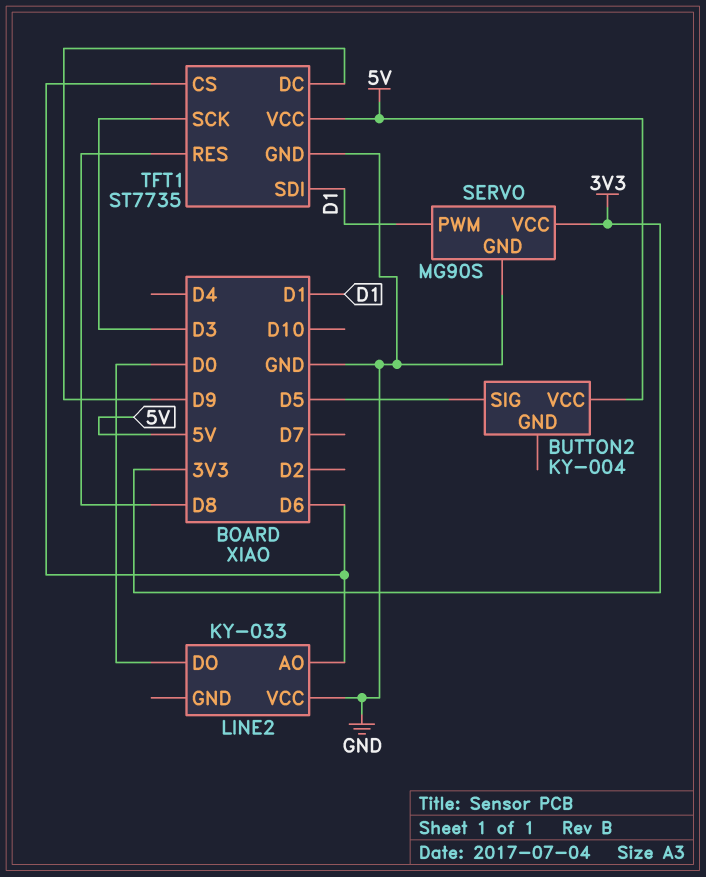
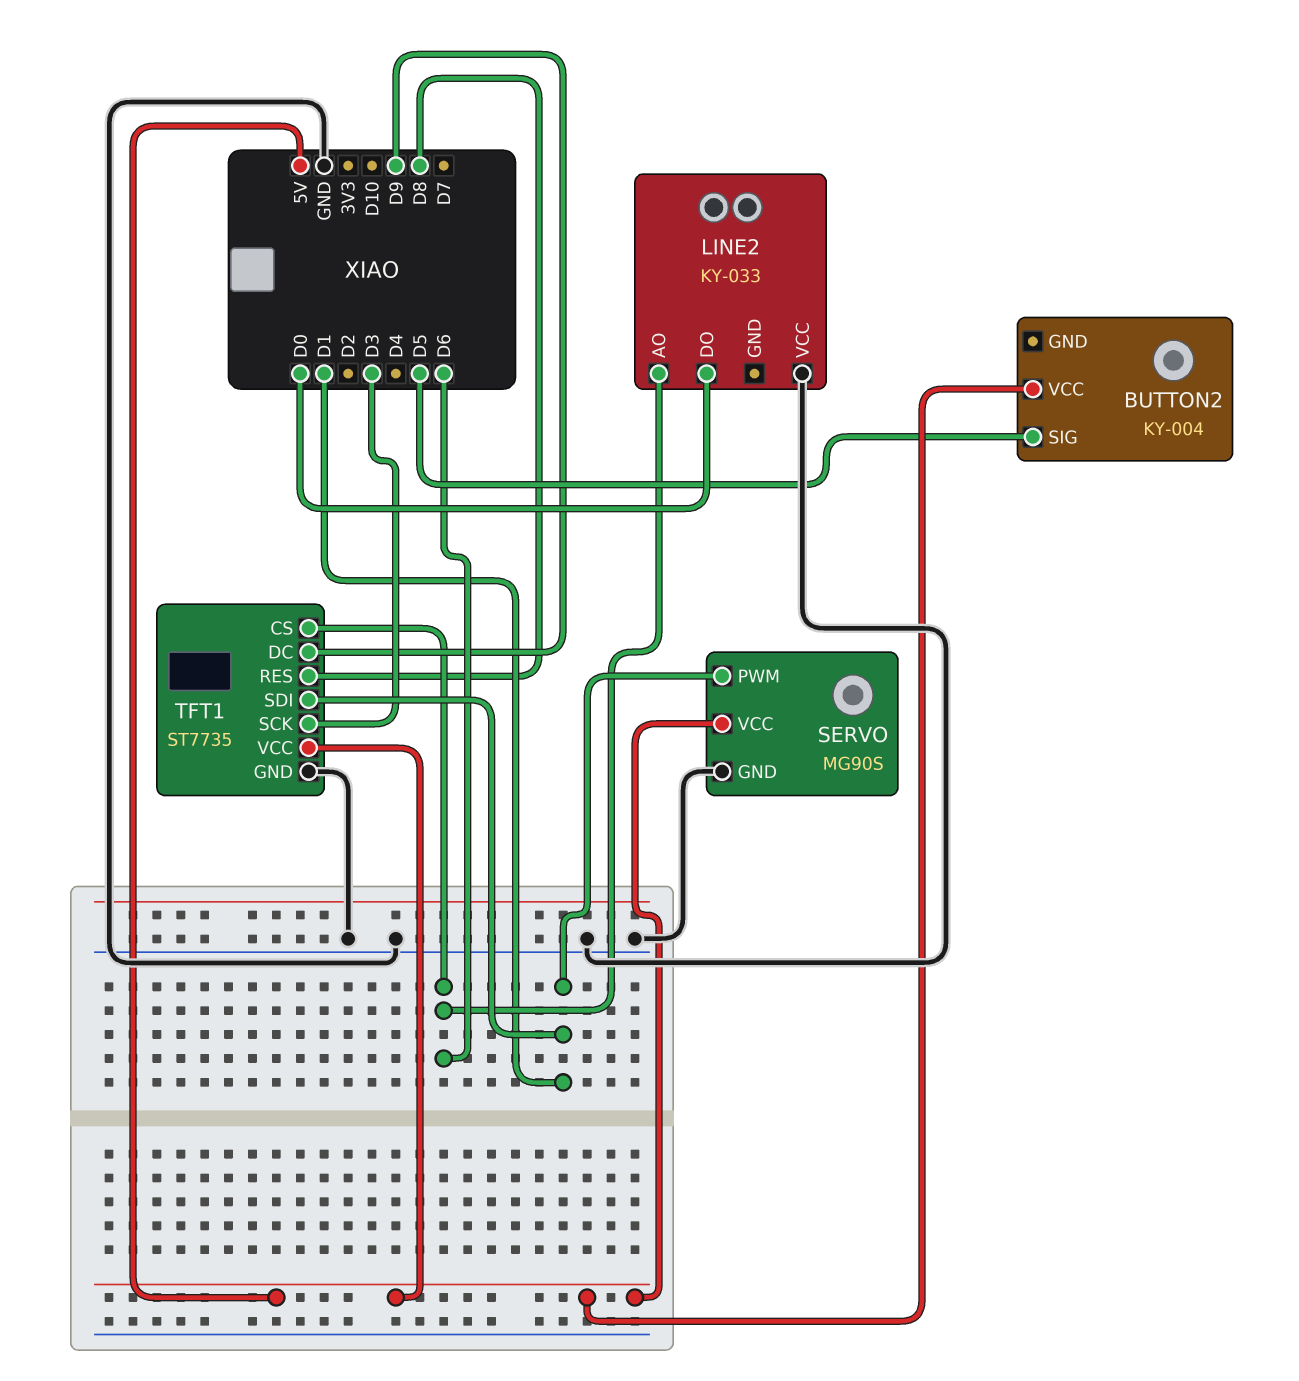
SERVO pin VCC: 3V3 -> 5V

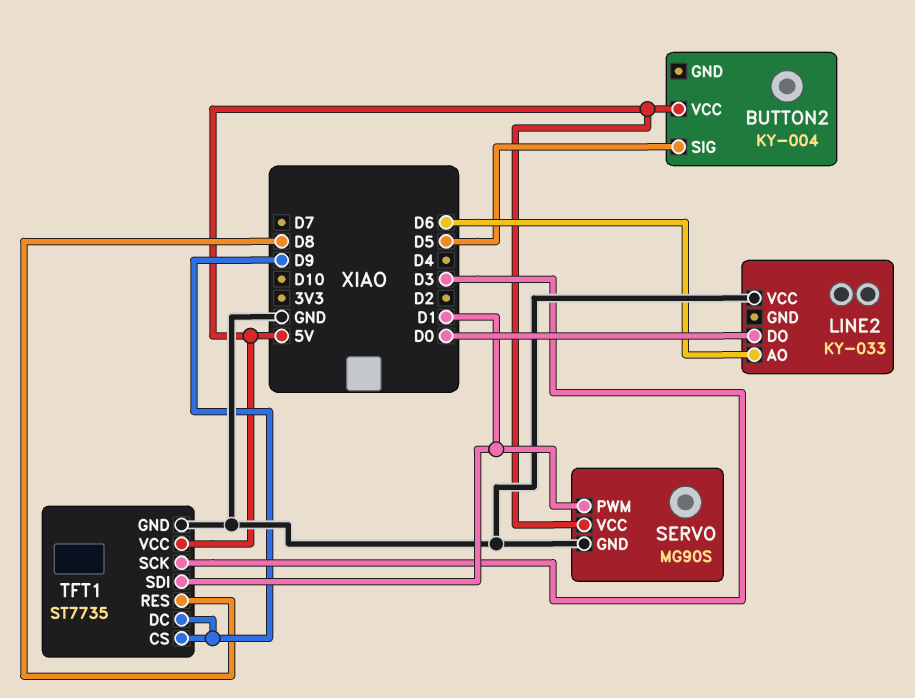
TFT1 pin CS: D6 -> D9

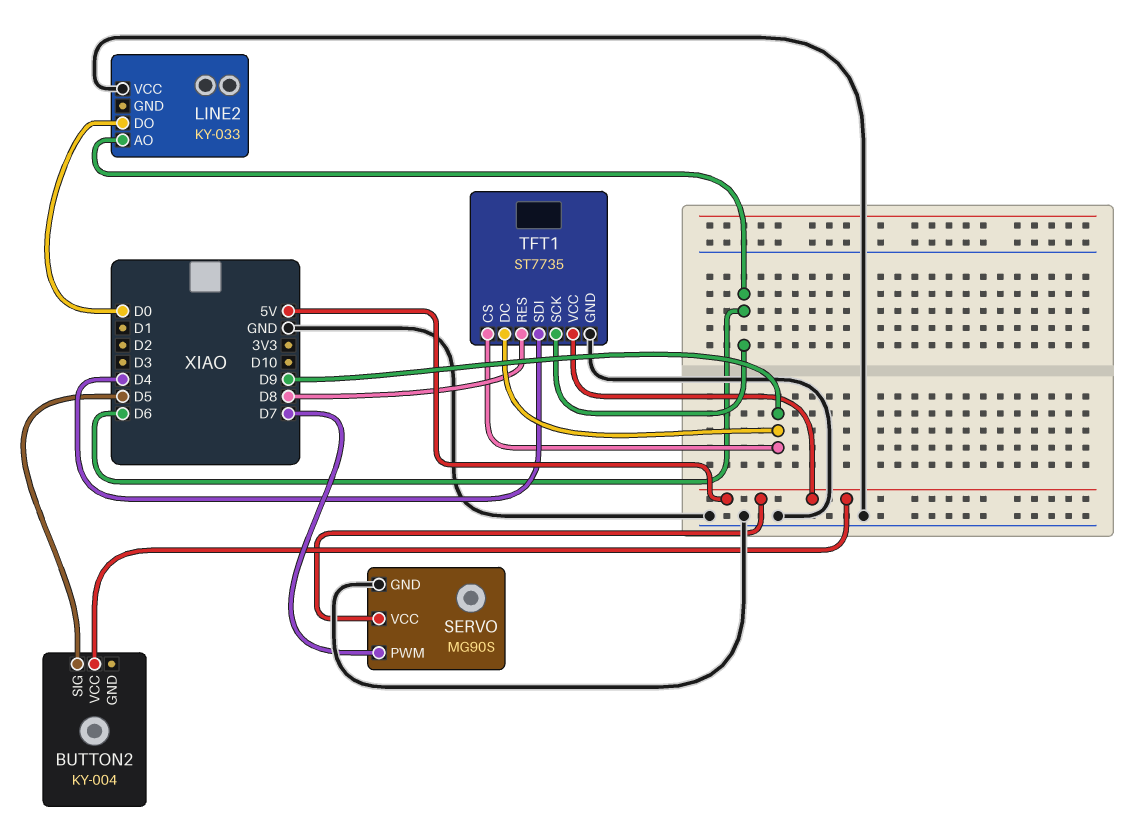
SERVO pin PWM: D1 -> D7
TFT1 pin SCK: D3 -> D6
TFT1 pin SDI: D1 -> D4

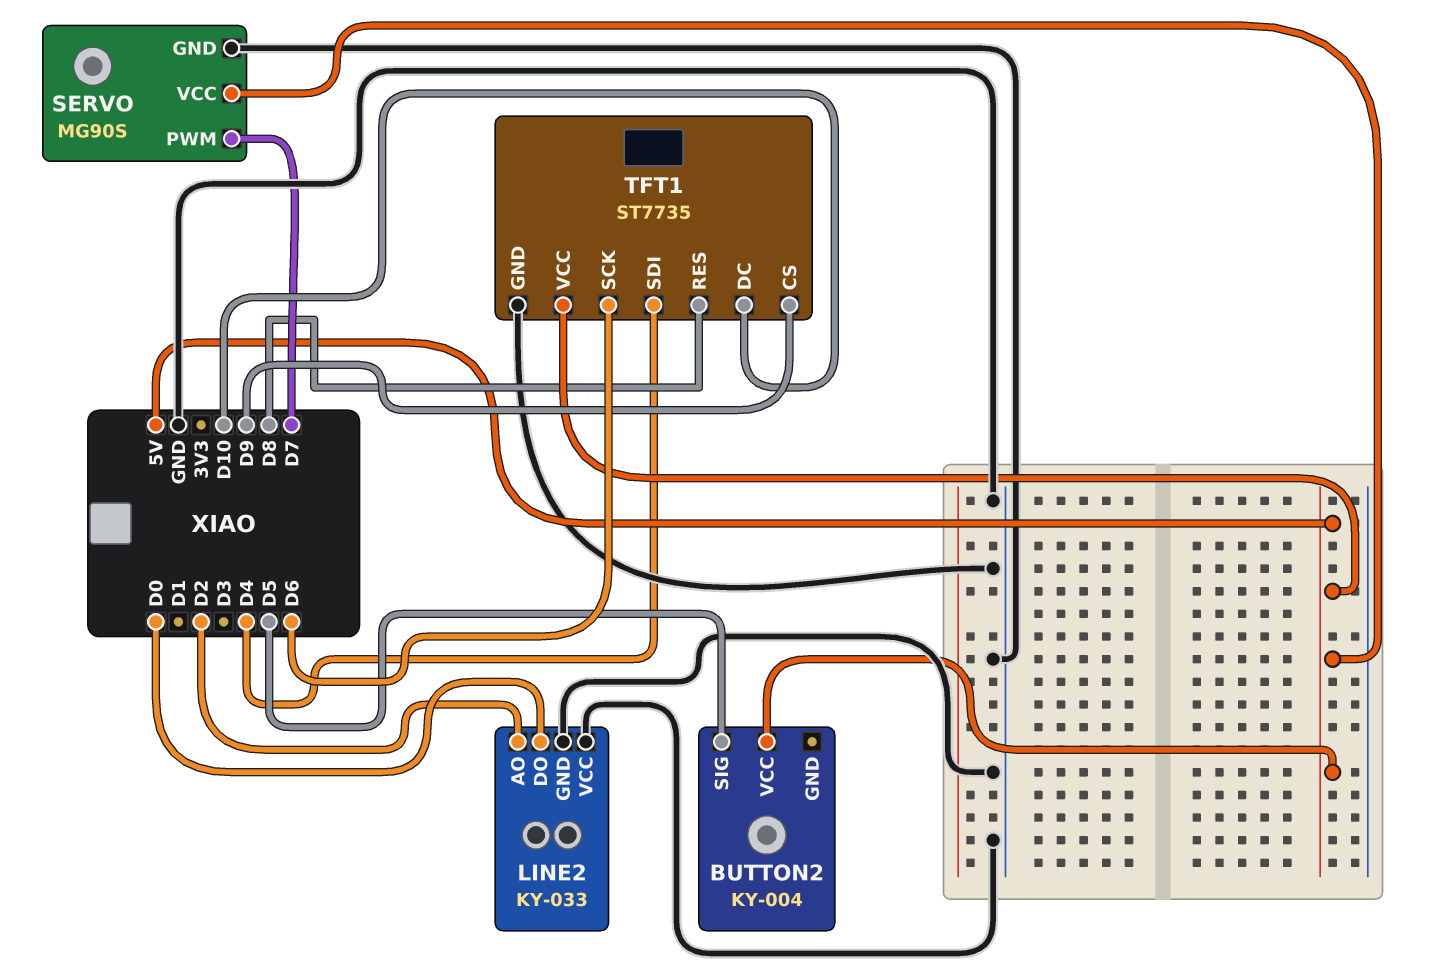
LINE2 pin AO: D6 -> D2
LINE2 pin GND: none -> GND
TFT1 pin DC: D9 -> D10

